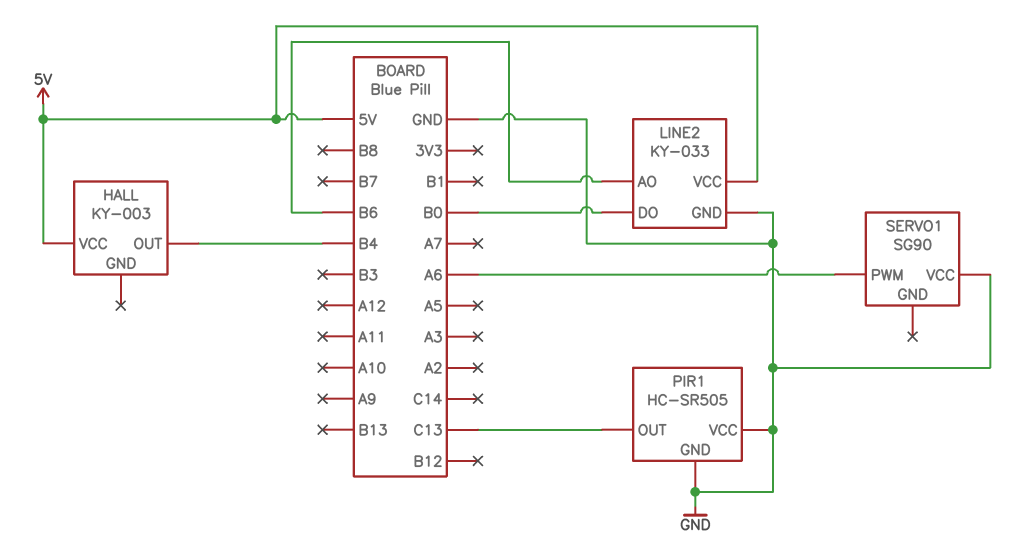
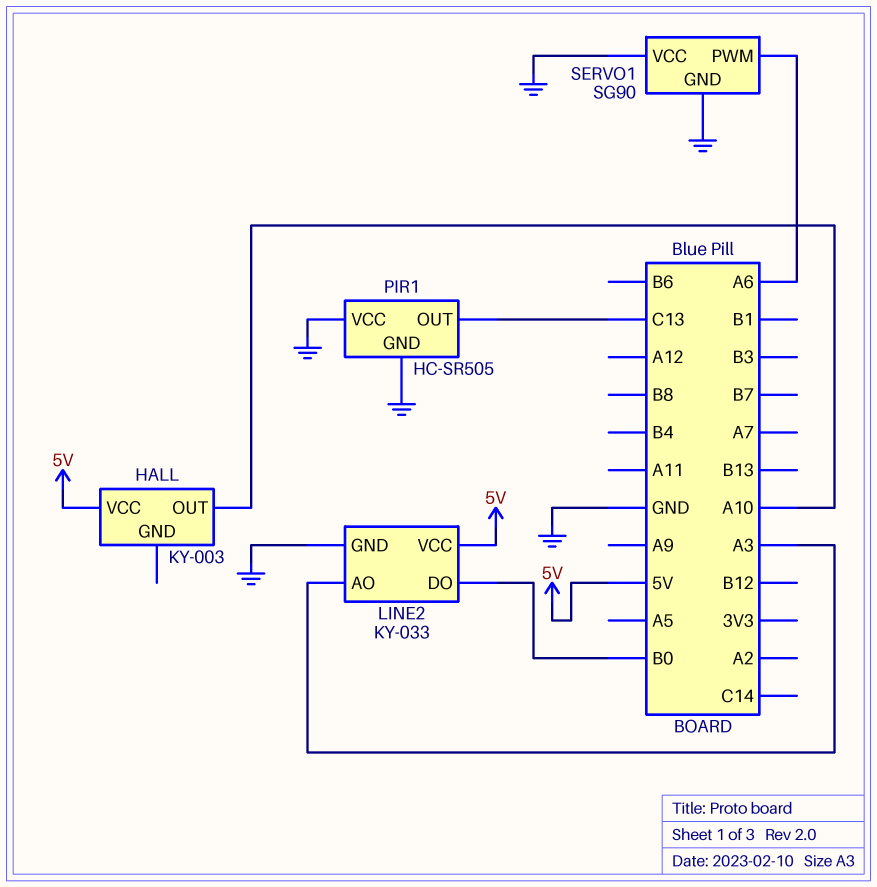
HALL pin OUT: B4 -> A10
LINE2 pin AO: B6 -> A3
SERVO1 pin GND: none -> GND

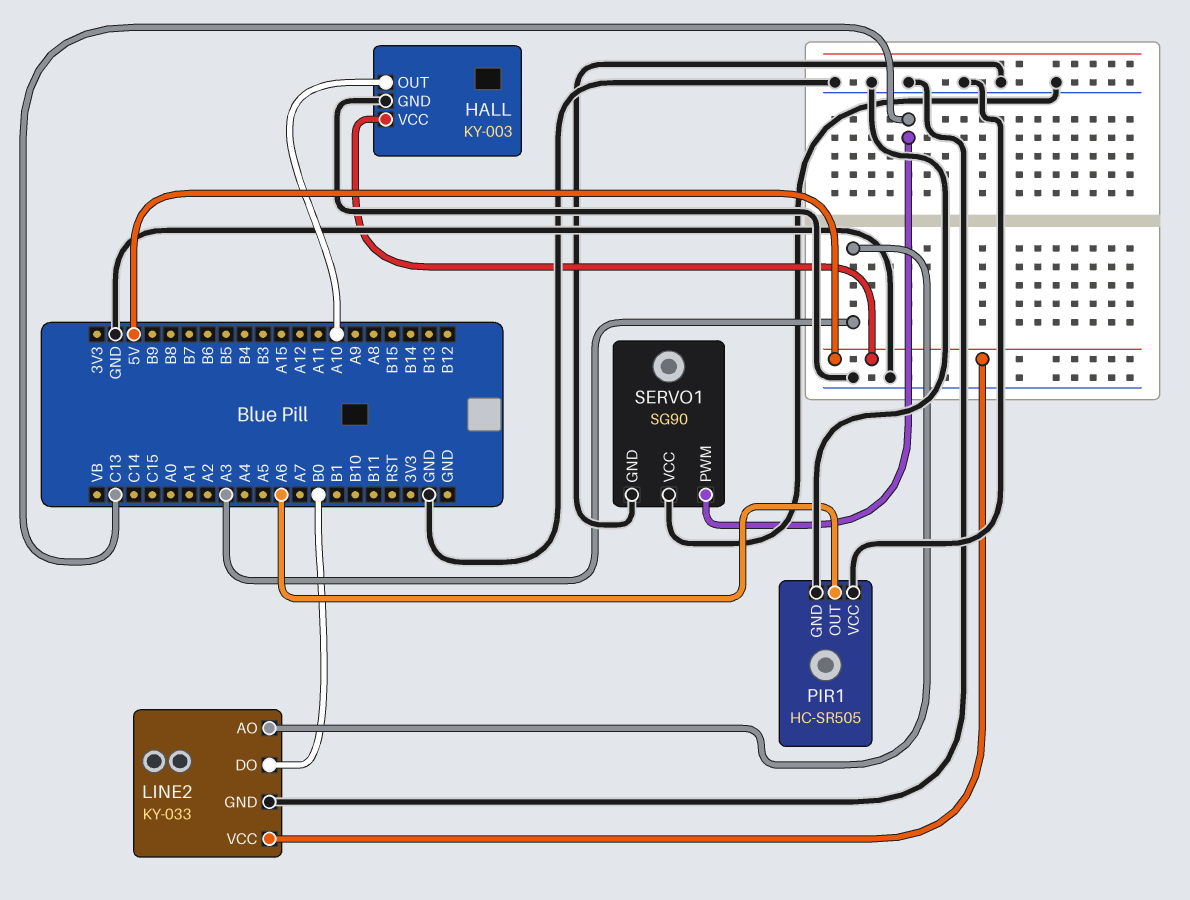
HALL pin GND: none -> GND
PIR1 pin OUT: C13 -> A6
SERVO1 pin PWM: A6 -> C13

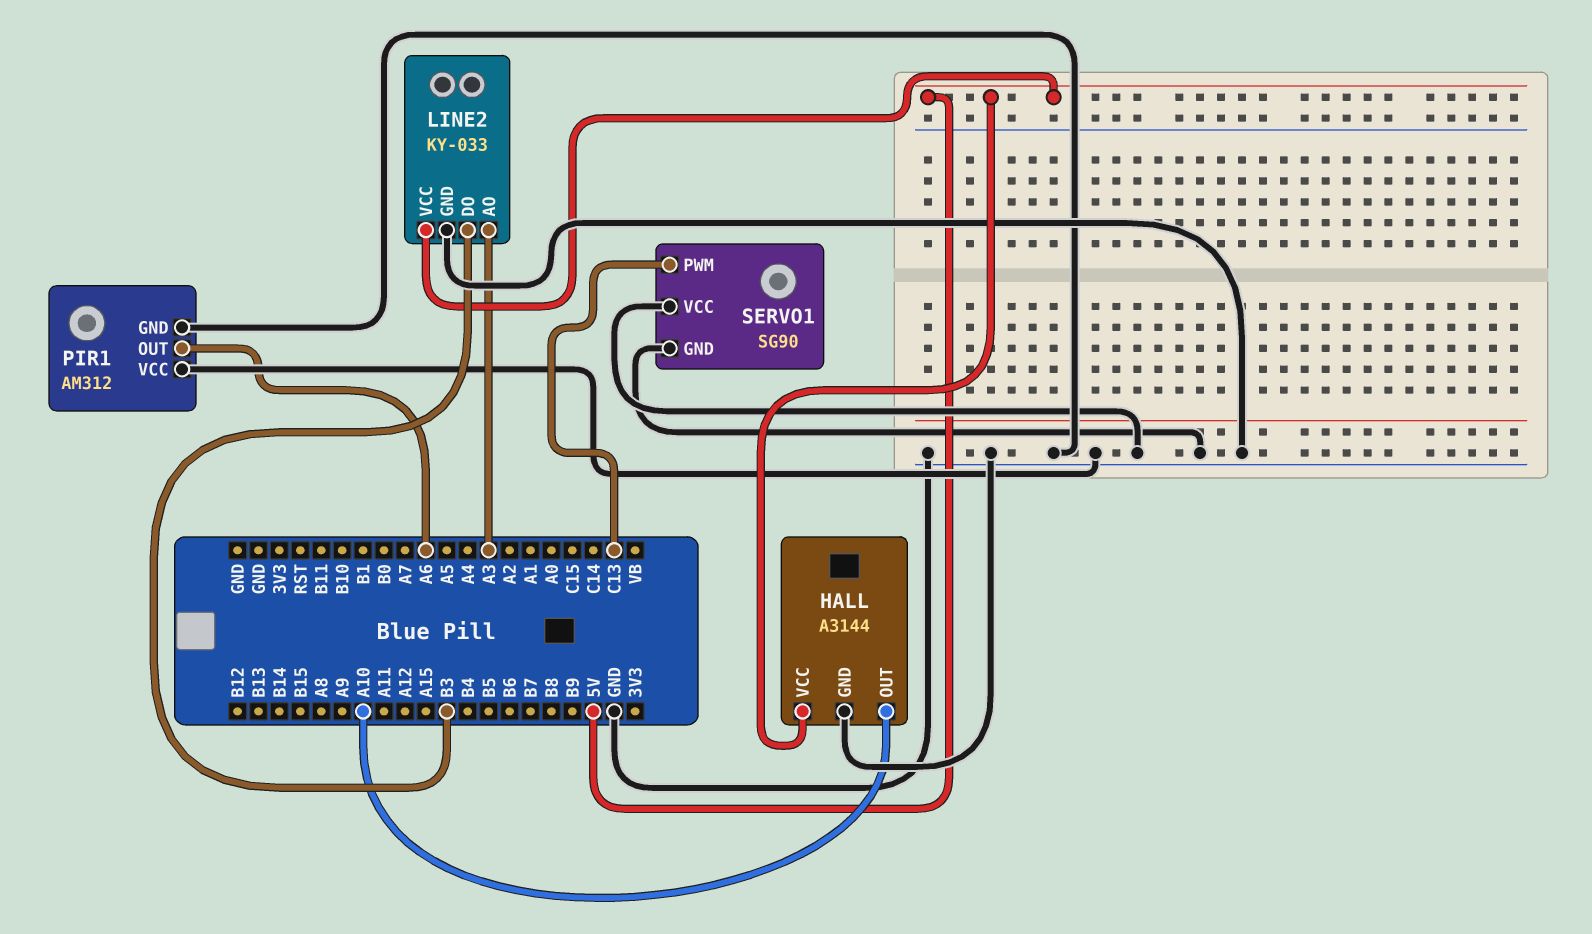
HALL: KY-003 -> A3144
LINE2 pin DO: B0 -> B3
PIR1: HC-SR505 -> AM312

